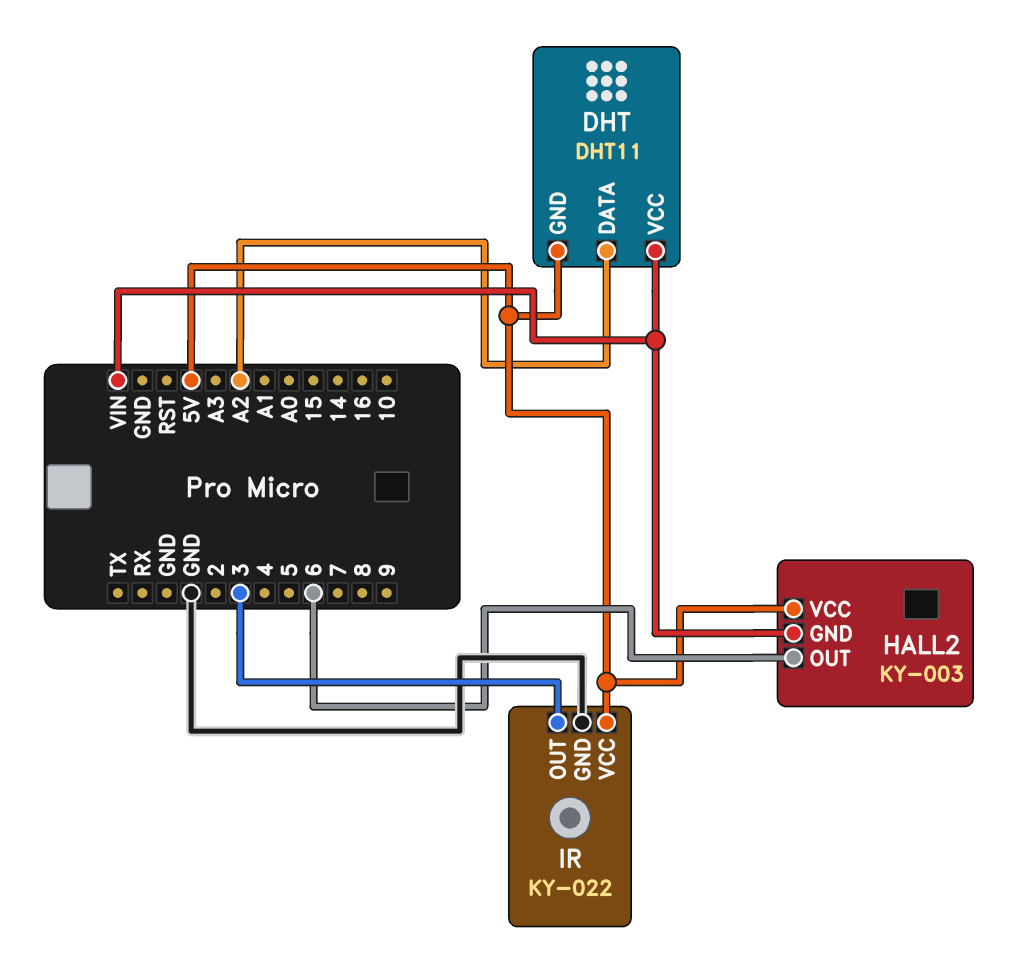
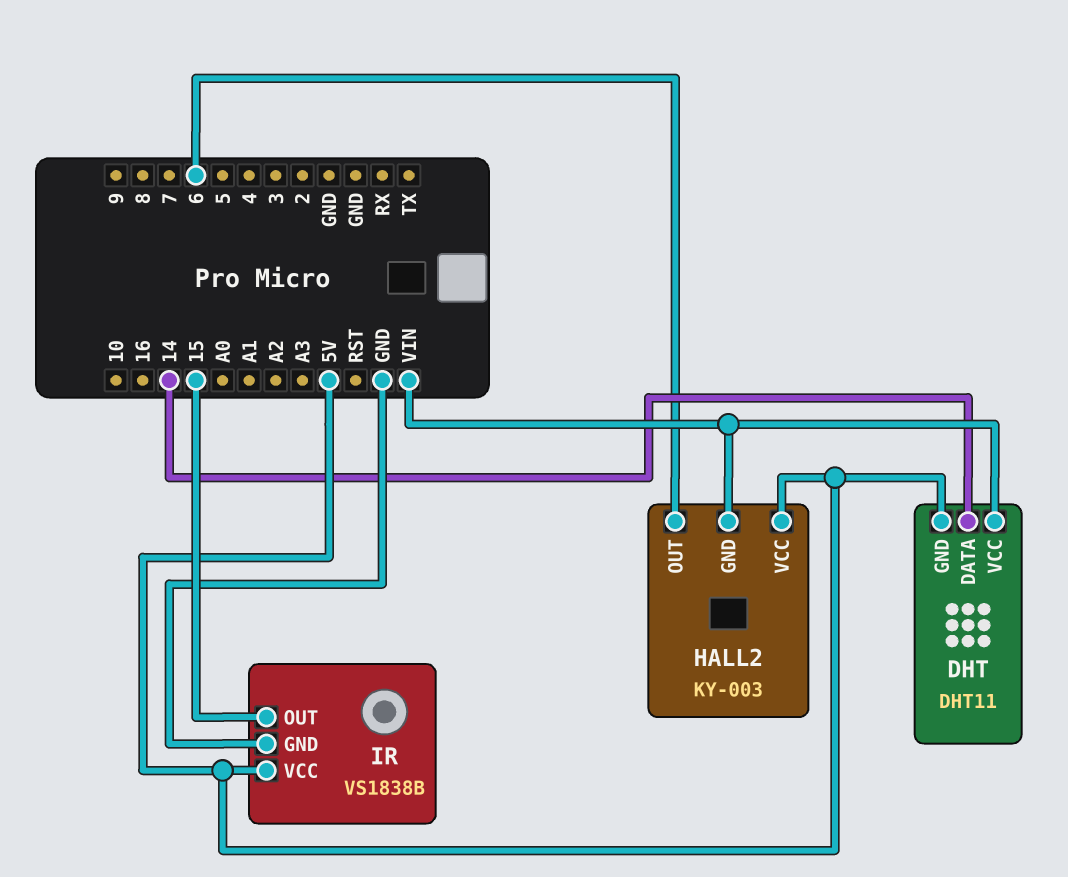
DHT pin DATA: A2 -> 14
IR: KY-022 -> VS1838B
IR pin OUT: 3 -> 15

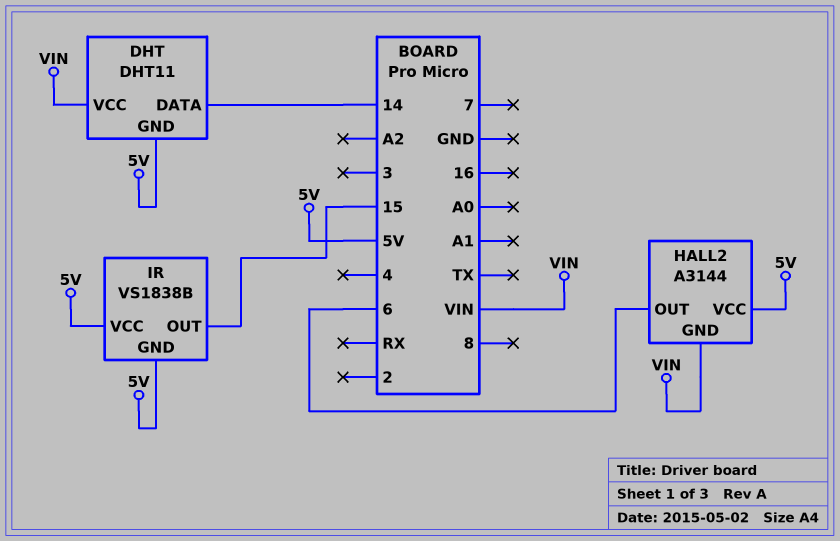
HALL2: KY-003 -> A3144
IR pin GND: GND -> 5V

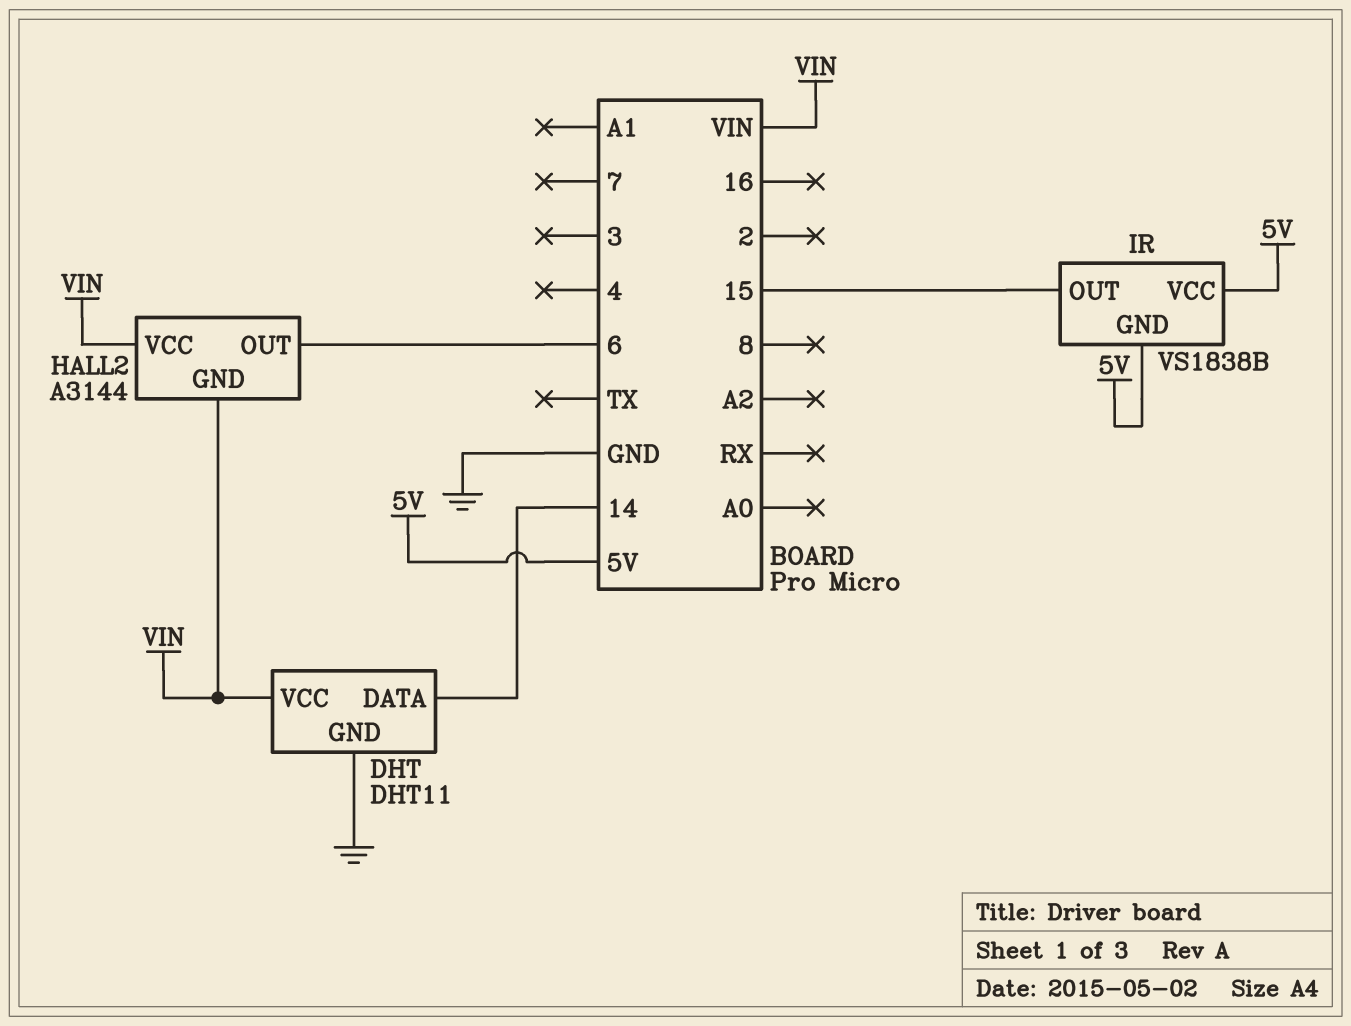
DHT pin GND: 5V -> GND
HALL2 pin VCC: 5V -> VIN

